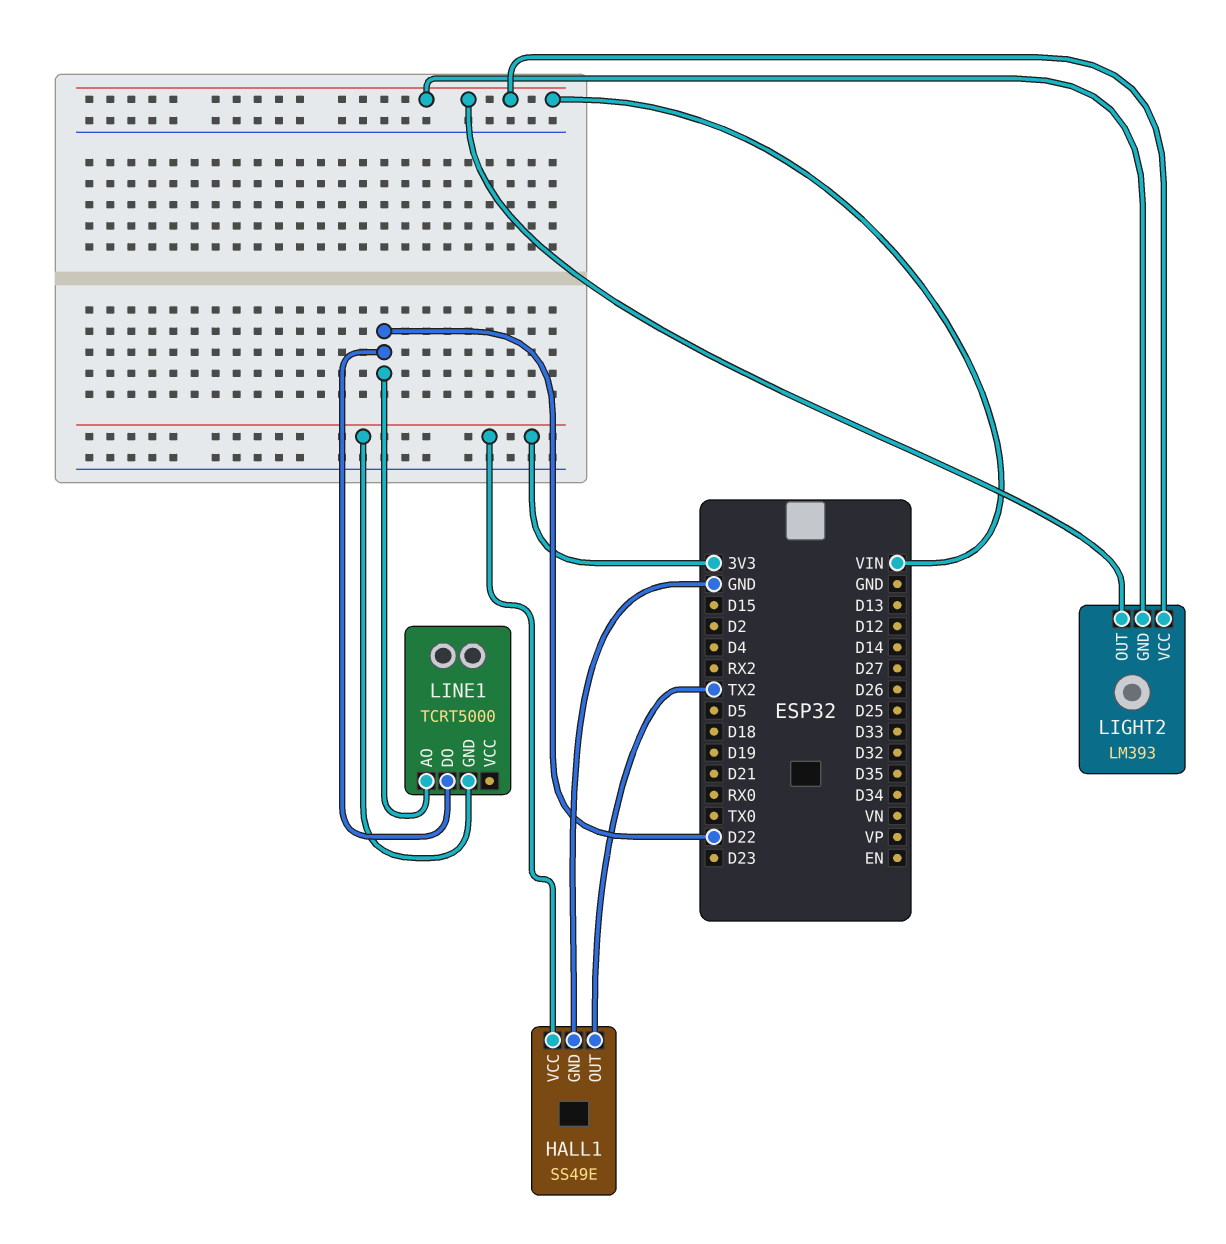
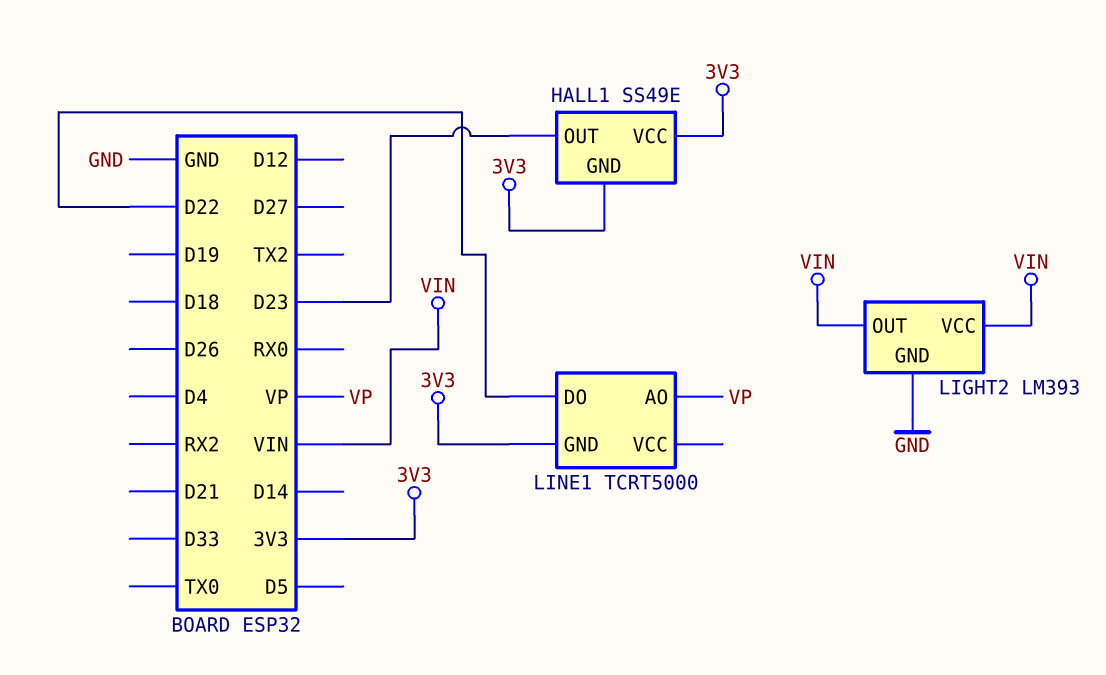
HALL1 pin GND: GND -> 3V3
HALL1 pin OUT: TX2 -> D23
LIGHT2 pin GND: VIN -> GND
LINE1 pin AO: D22 -> VP

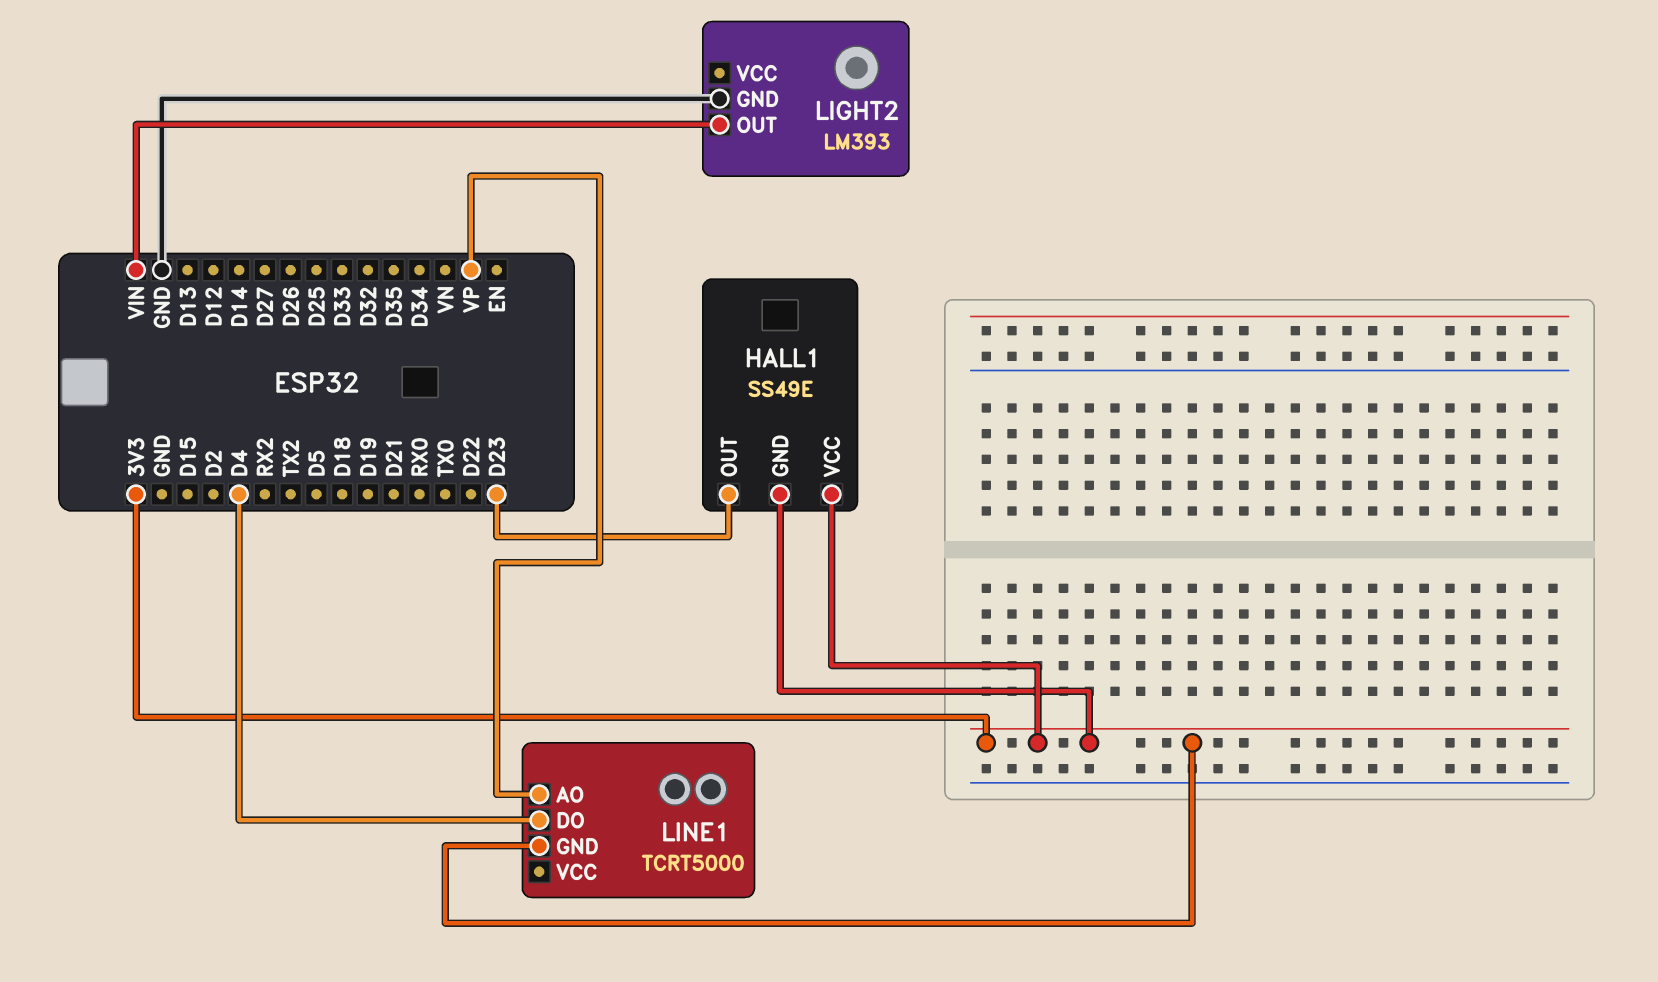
LIGHT2 pin VCC: VIN -> none
LINE1 pin DO: D22 -> D4

